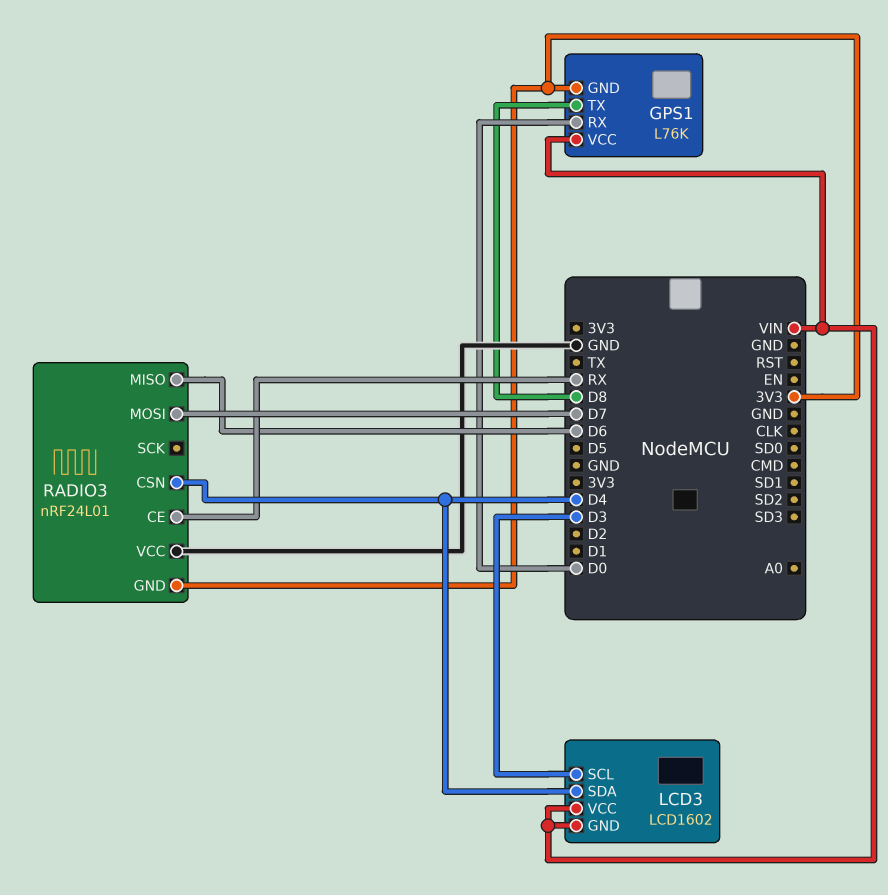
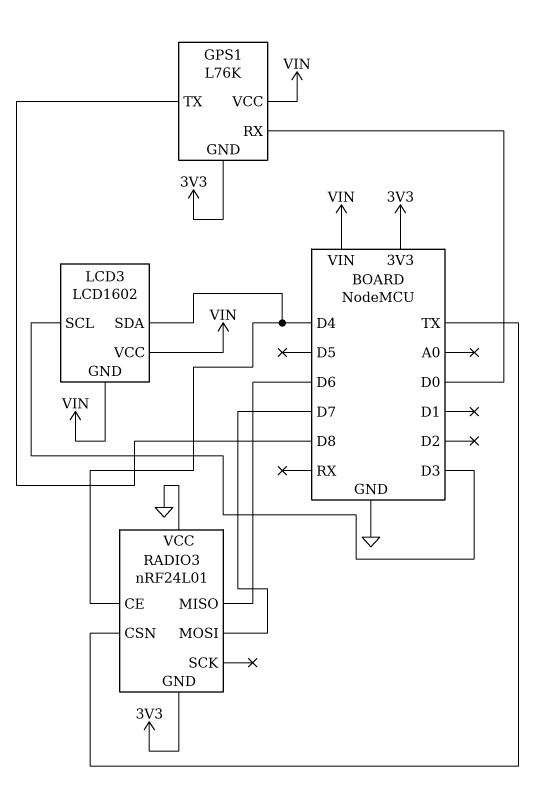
RADIO3 pin CE: RX -> D4
RADIO3 pin CSN: D4 -> TX

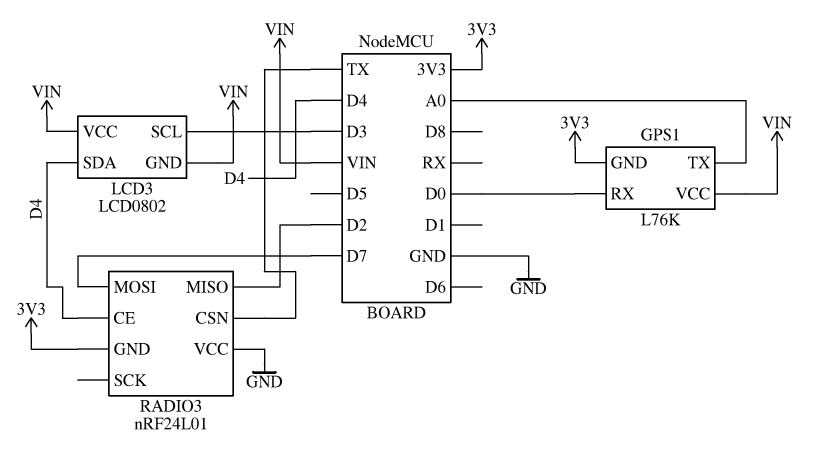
GPS1 pin TX: D8 -> A0
LCD3: LCD1602 -> LCD0802
RADIO3 pin MISO: D6 -> D2

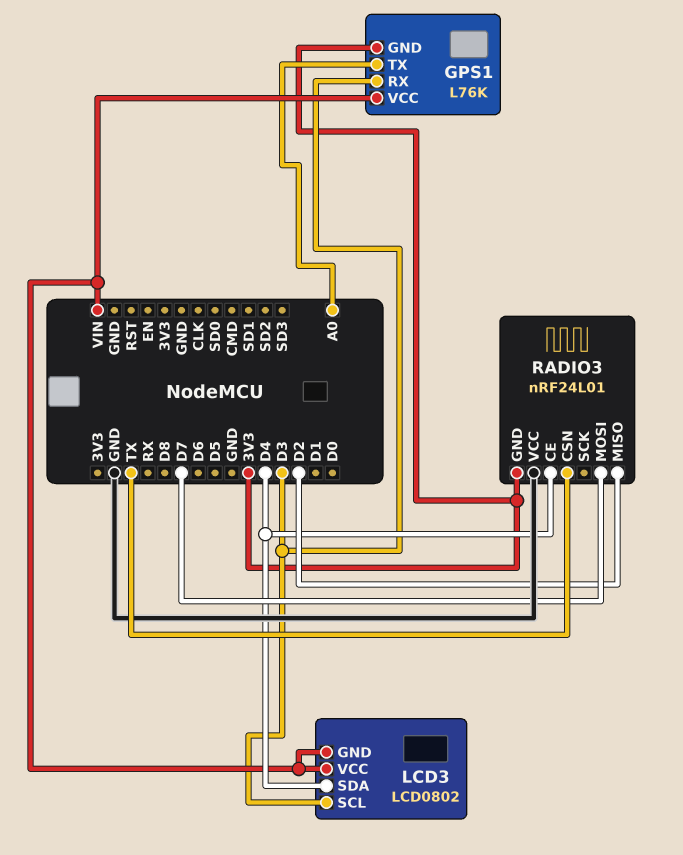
GPS1 pin RX: D0 -> D3

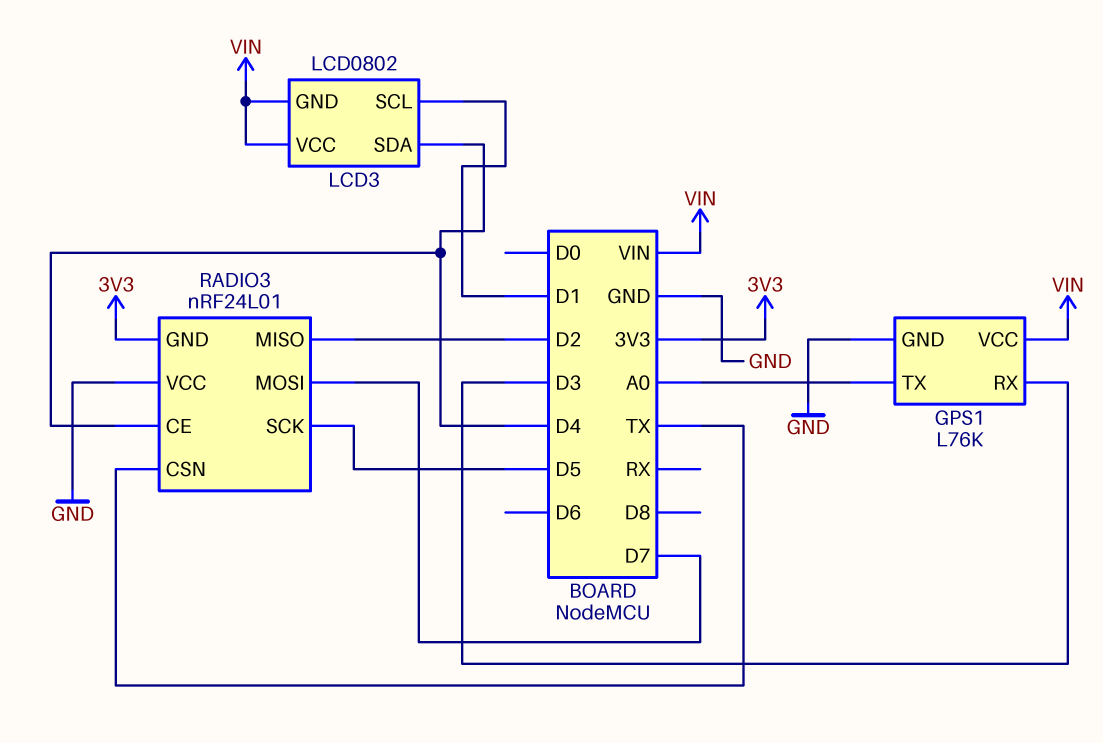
GPS1 pin GND: 3V3 -> GND
LCD3 pin SCL: D3 -> D1
RADIO3 pin SCK: none -> D5

